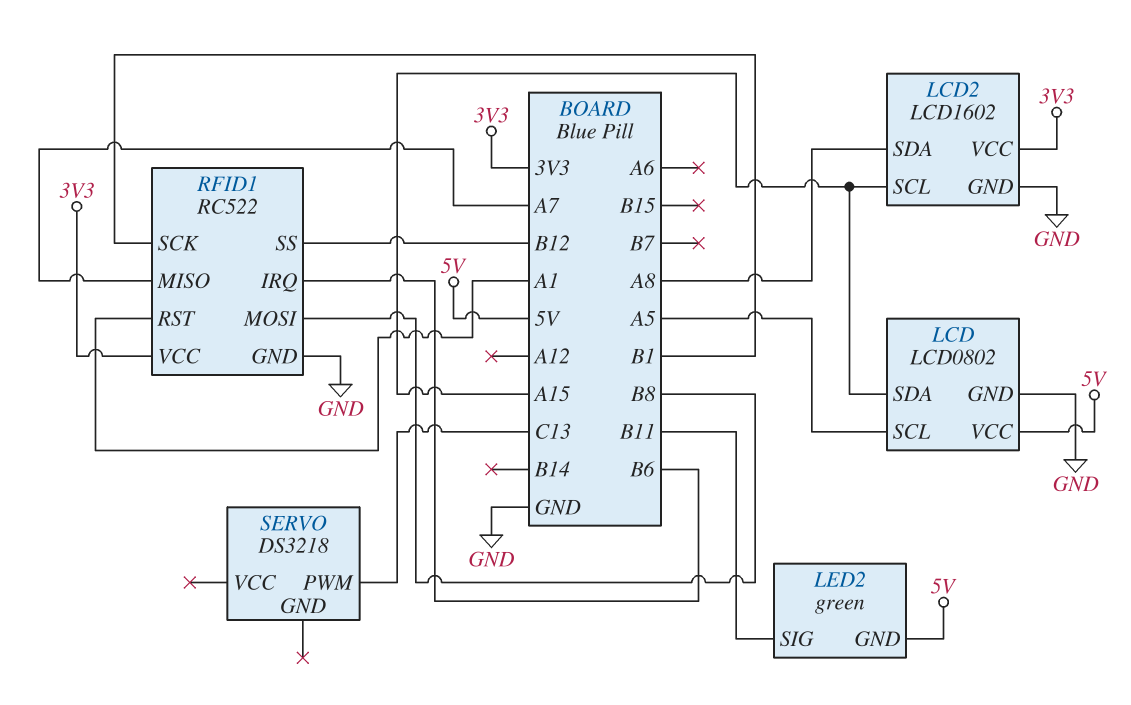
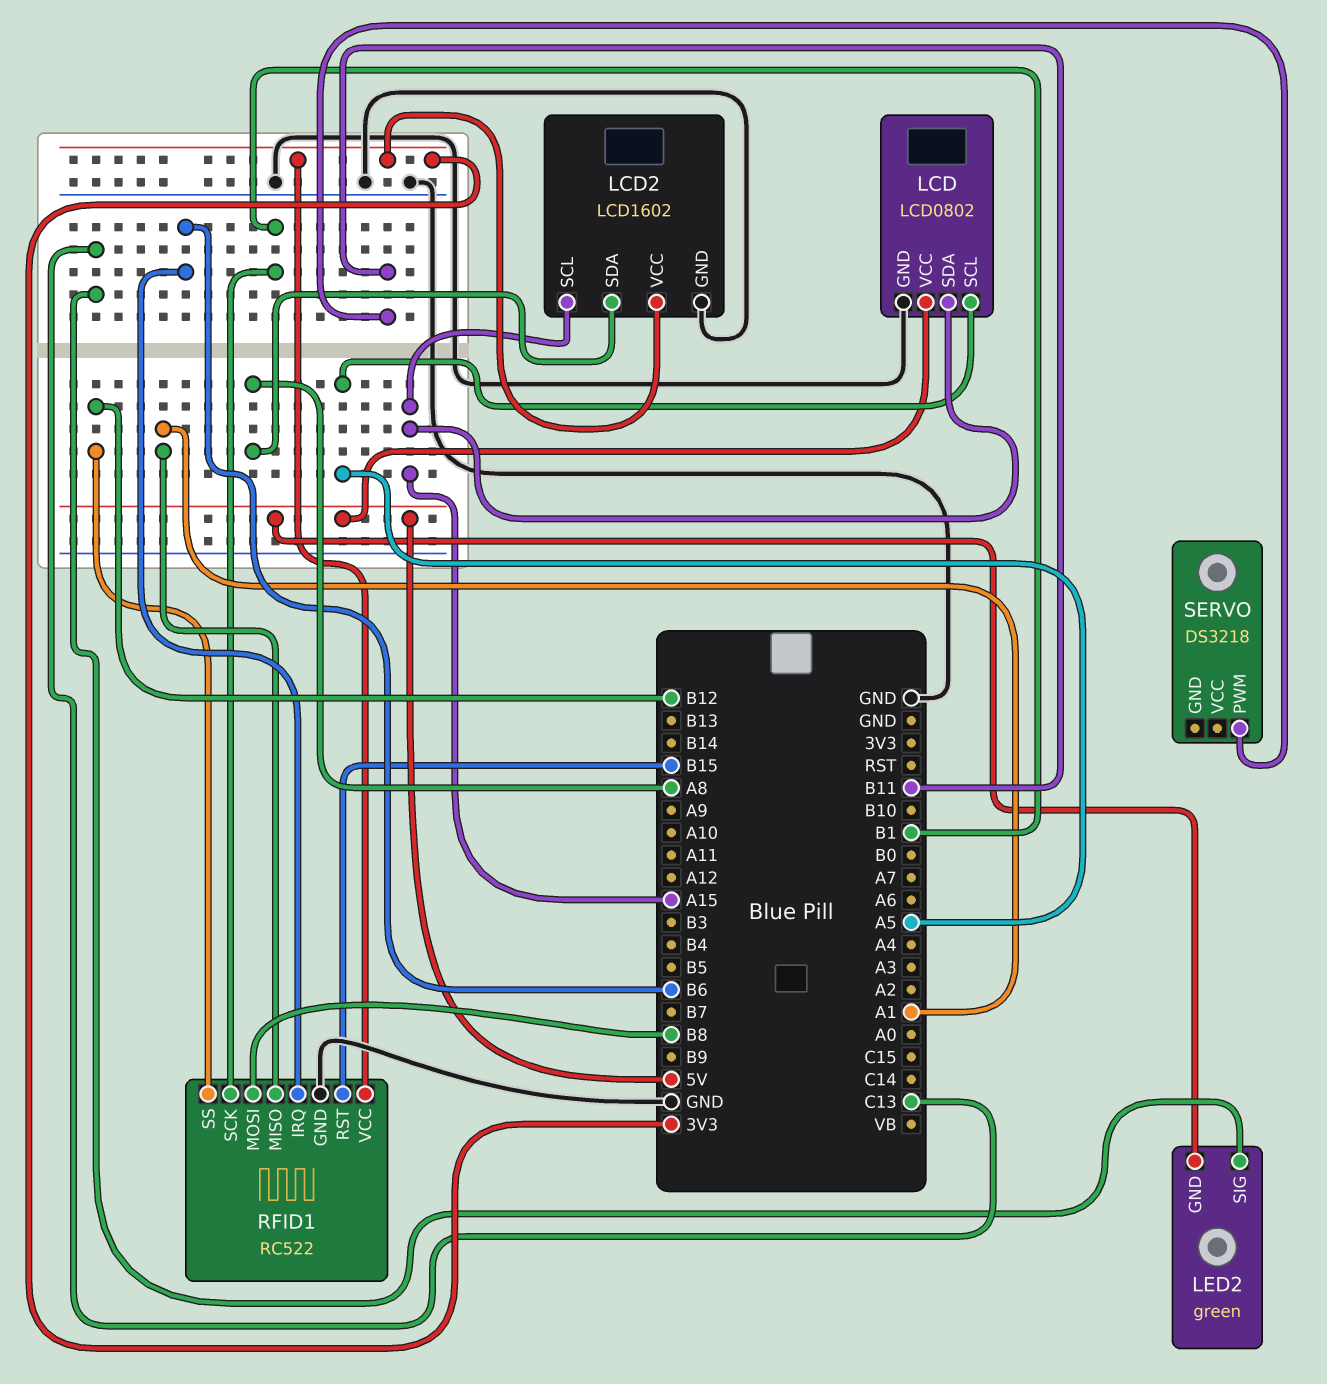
LED2 pin SIG: B11 -> C13
RFID1 pin MISO: A7 -> A1
RFID1 pin RST: A1 -> B15
SERVO pin PWM: C13 -> B11

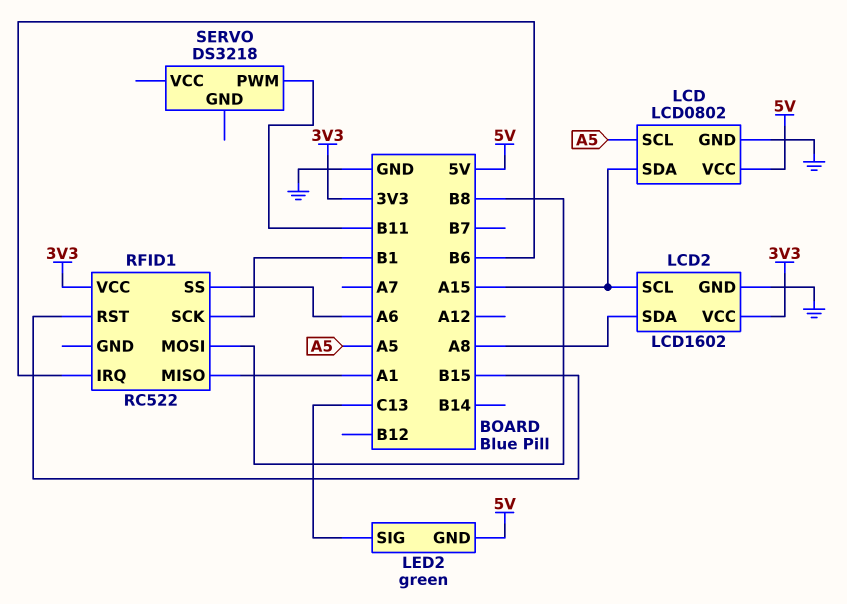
RFID1 pin GND: GND -> none
RFID1 pin SS: B12 -> A6

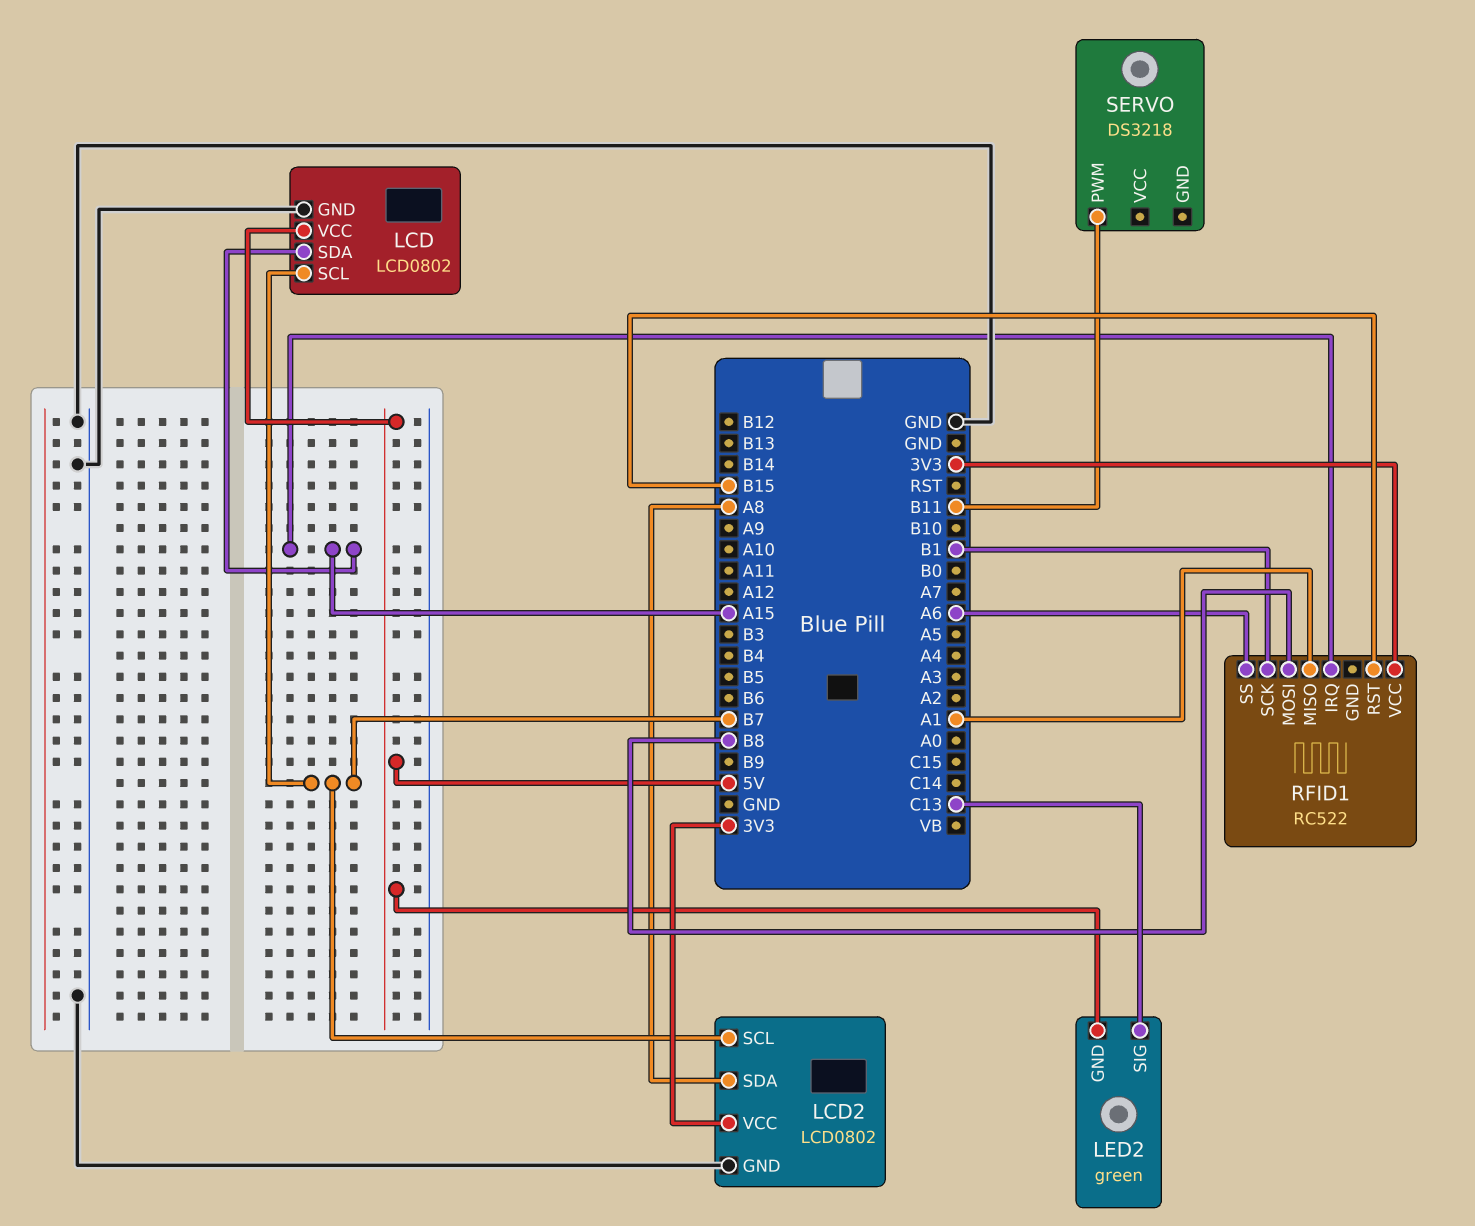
LCD pin SCL: A5 -> B7
LCD2: LCD1602 -> LCD0802
LCD2 pin SCL: A15 -> B7
RFID1 pin IRQ: B6 -> A15

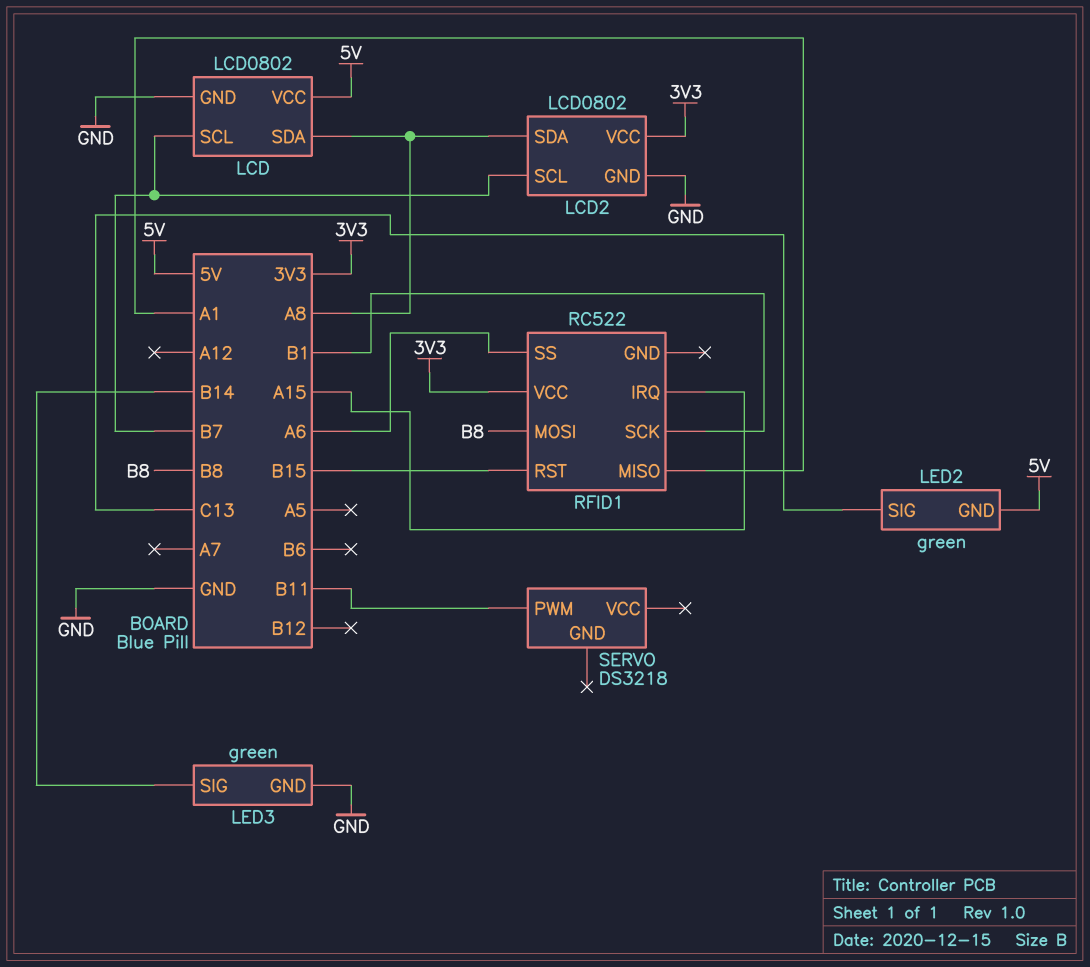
LCD pin SDA: A15 -> A8
LED3: none -> green
LED3 pin GND: none -> GND
LED3 pin SIG: none -> B14

